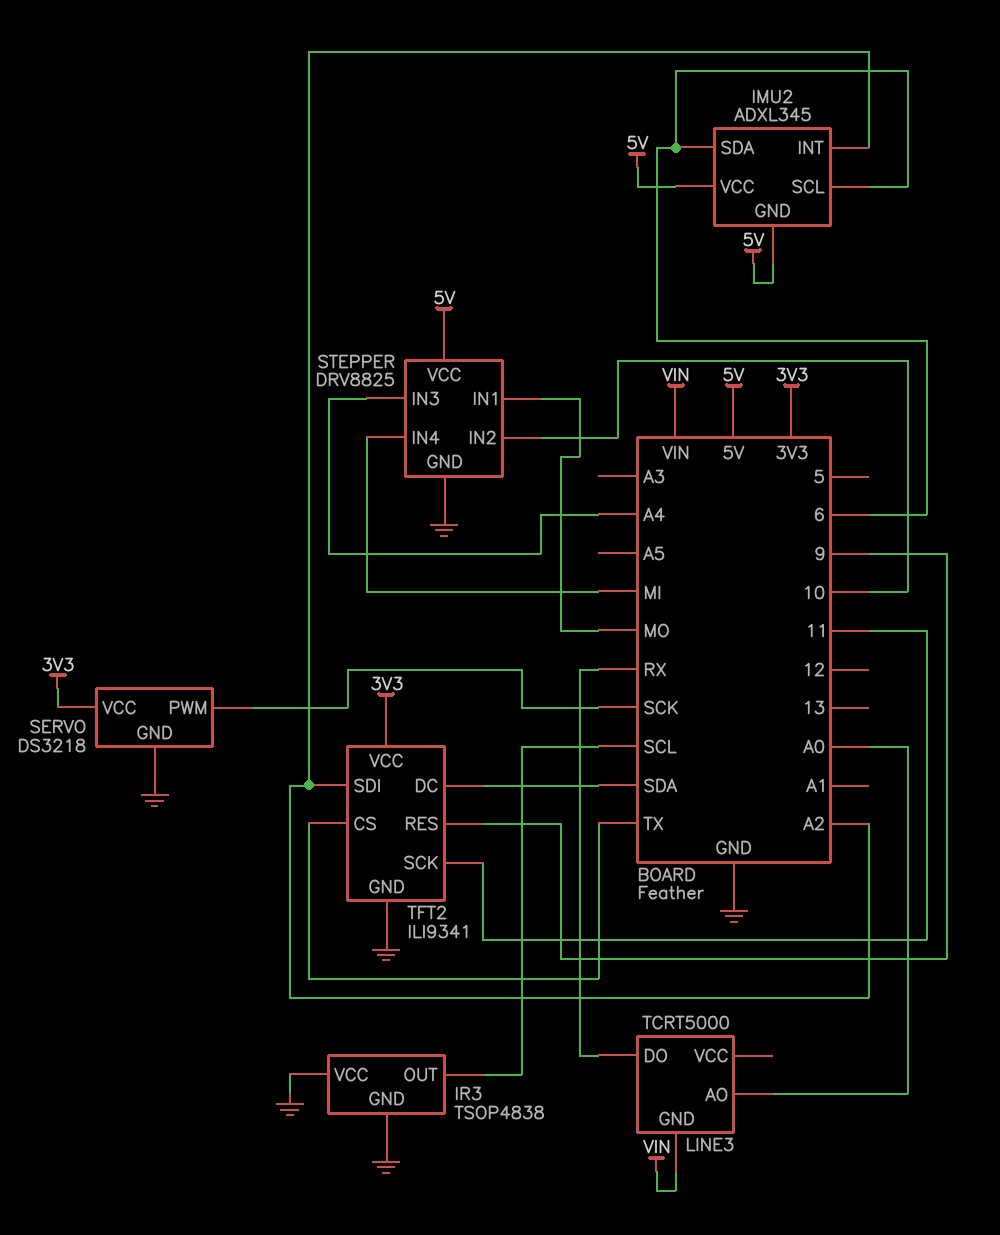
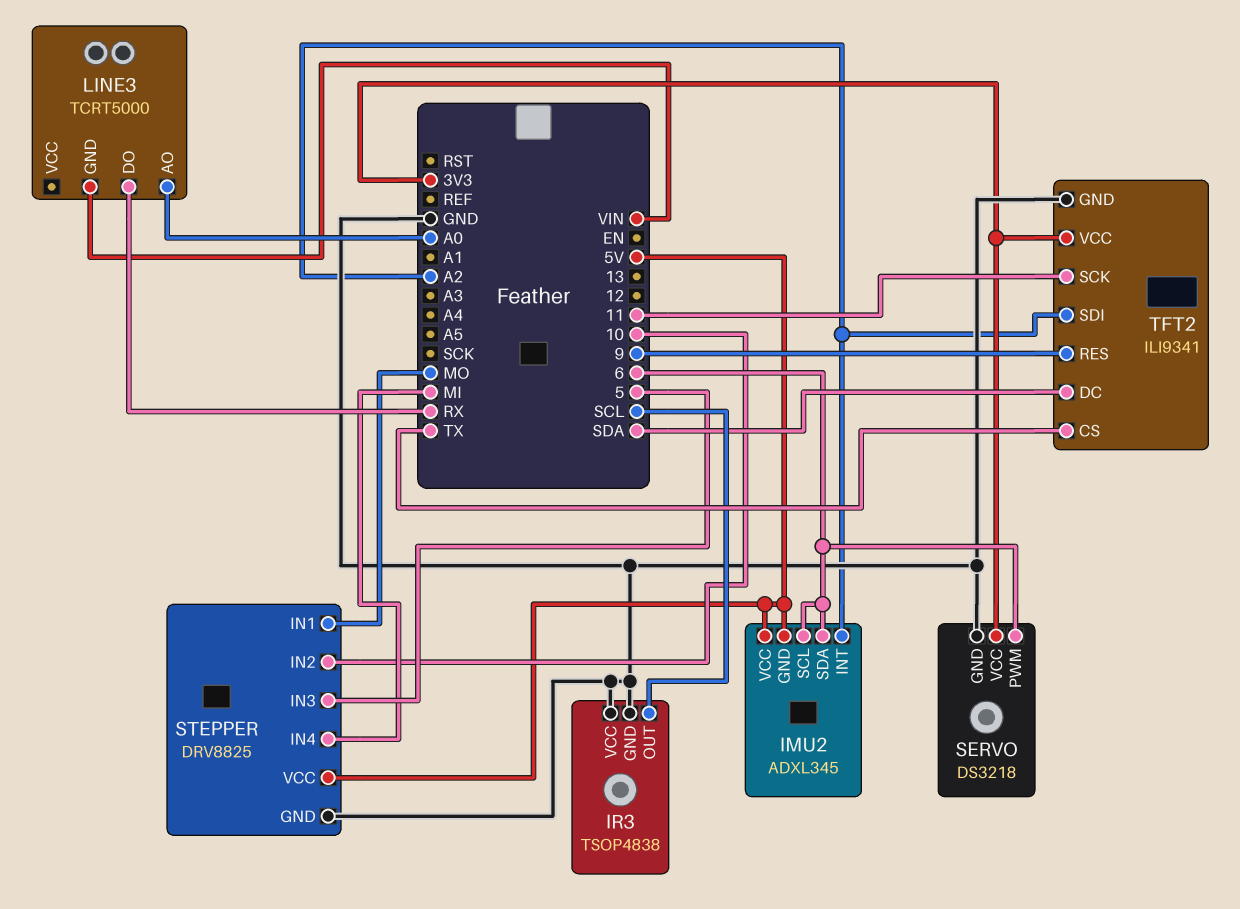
SERVO pin PWM: SCK -> 6
STEPPER pin IN3: A4 -> 5

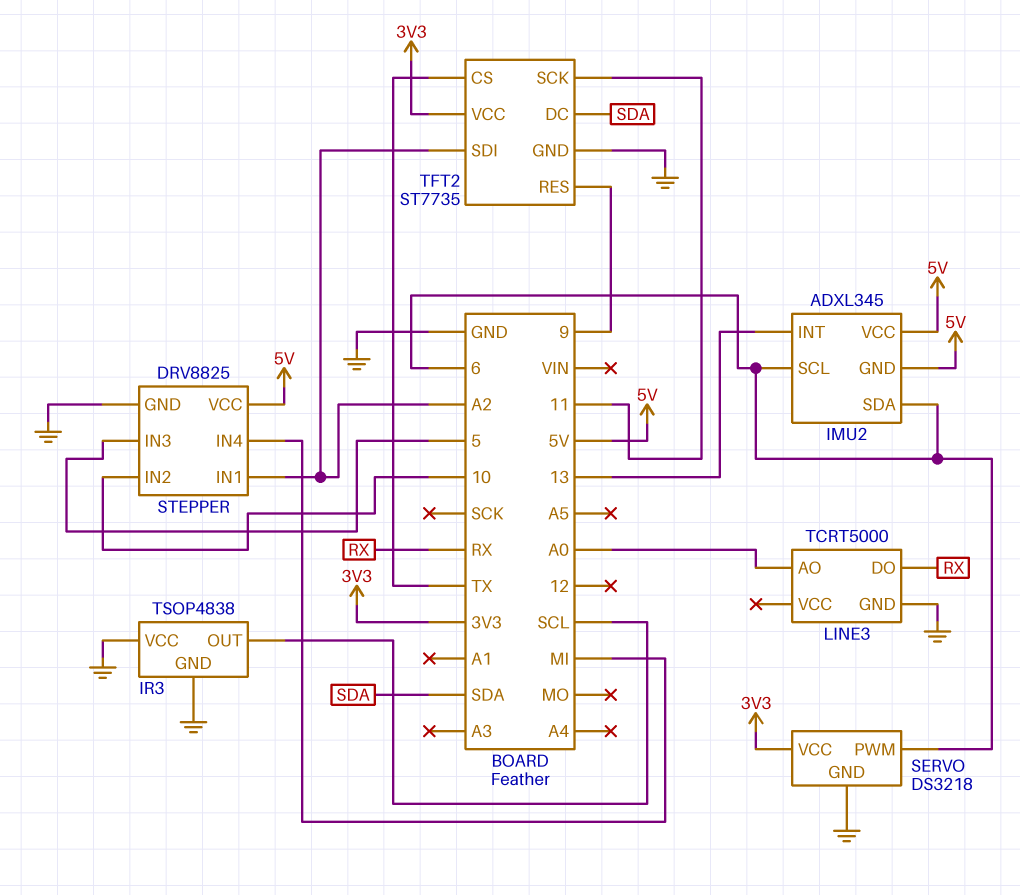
IMU2 pin INT: A2 -> 13
LINE3 pin GND: VIN -> GND
STEPPER pin IN1: MO -> A2
TFT2: ILI9341 -> ST7735

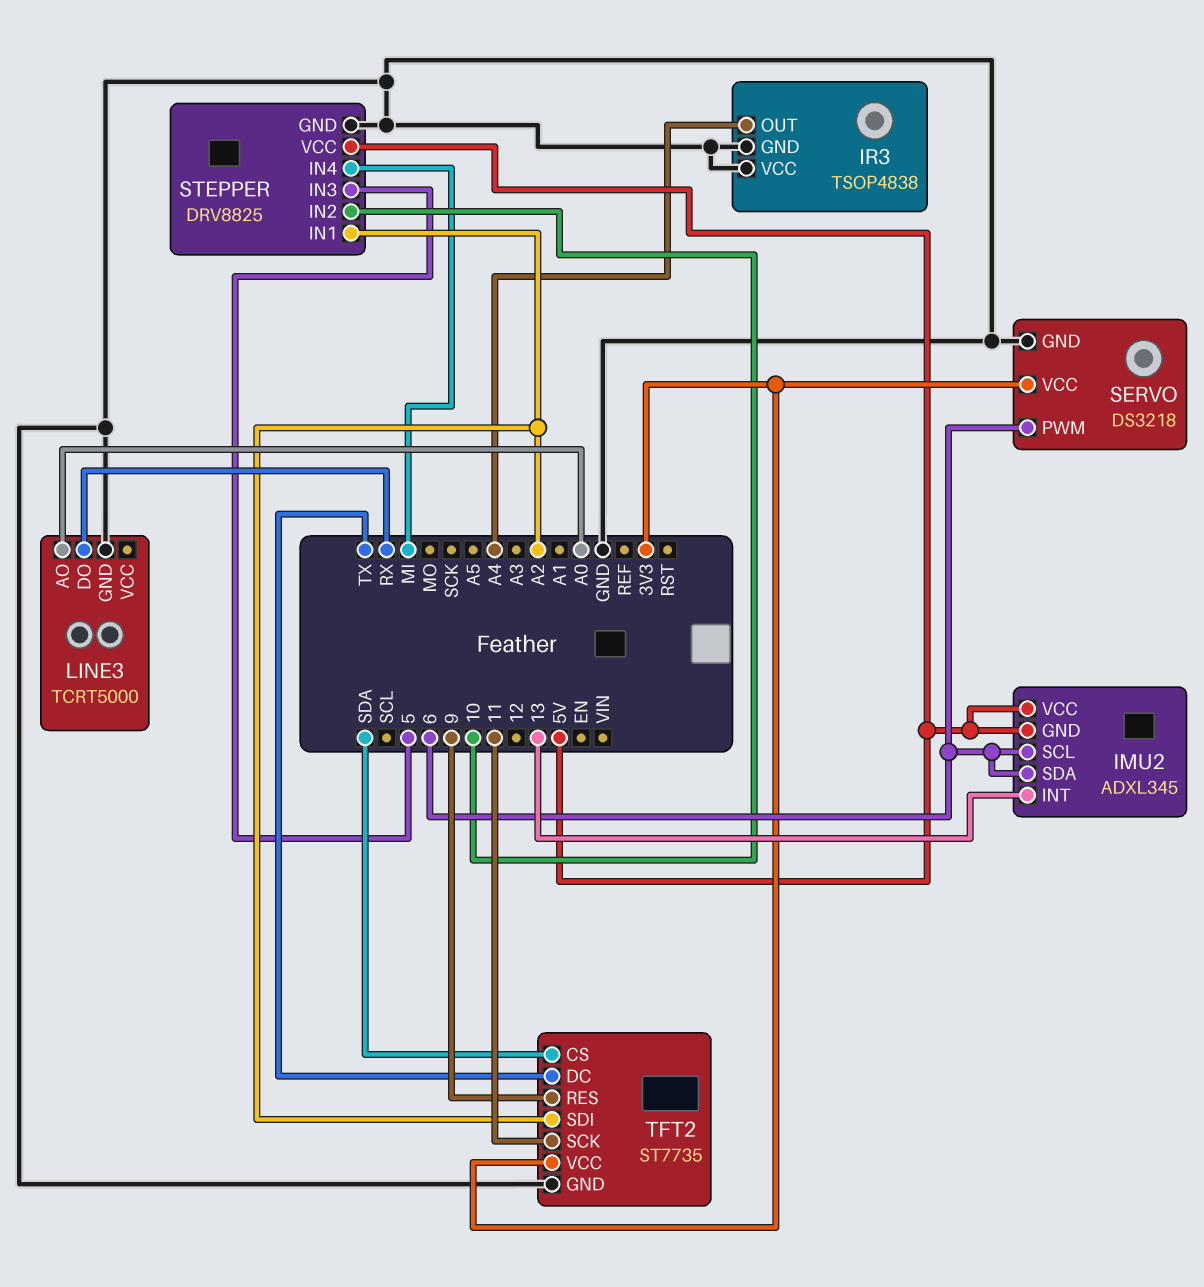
IR3 pin OUT: SCL -> A4
TFT2 pin CS: TX -> SDA
TFT2 pin DC: SDA -> TX

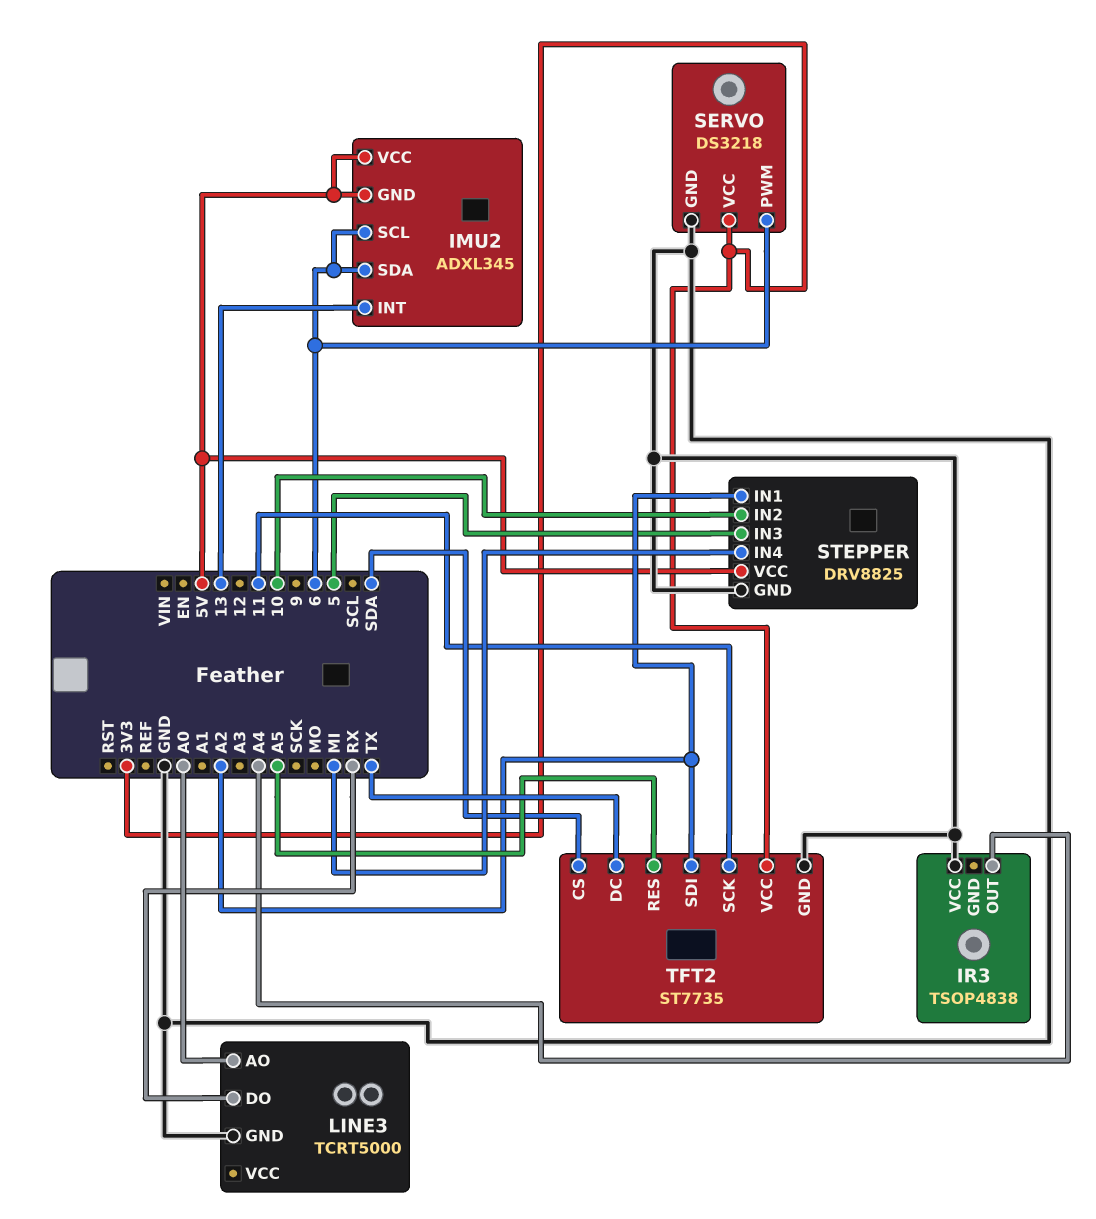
IR3 pin GND: GND -> none
TFT2 pin RES: 9 -> A5

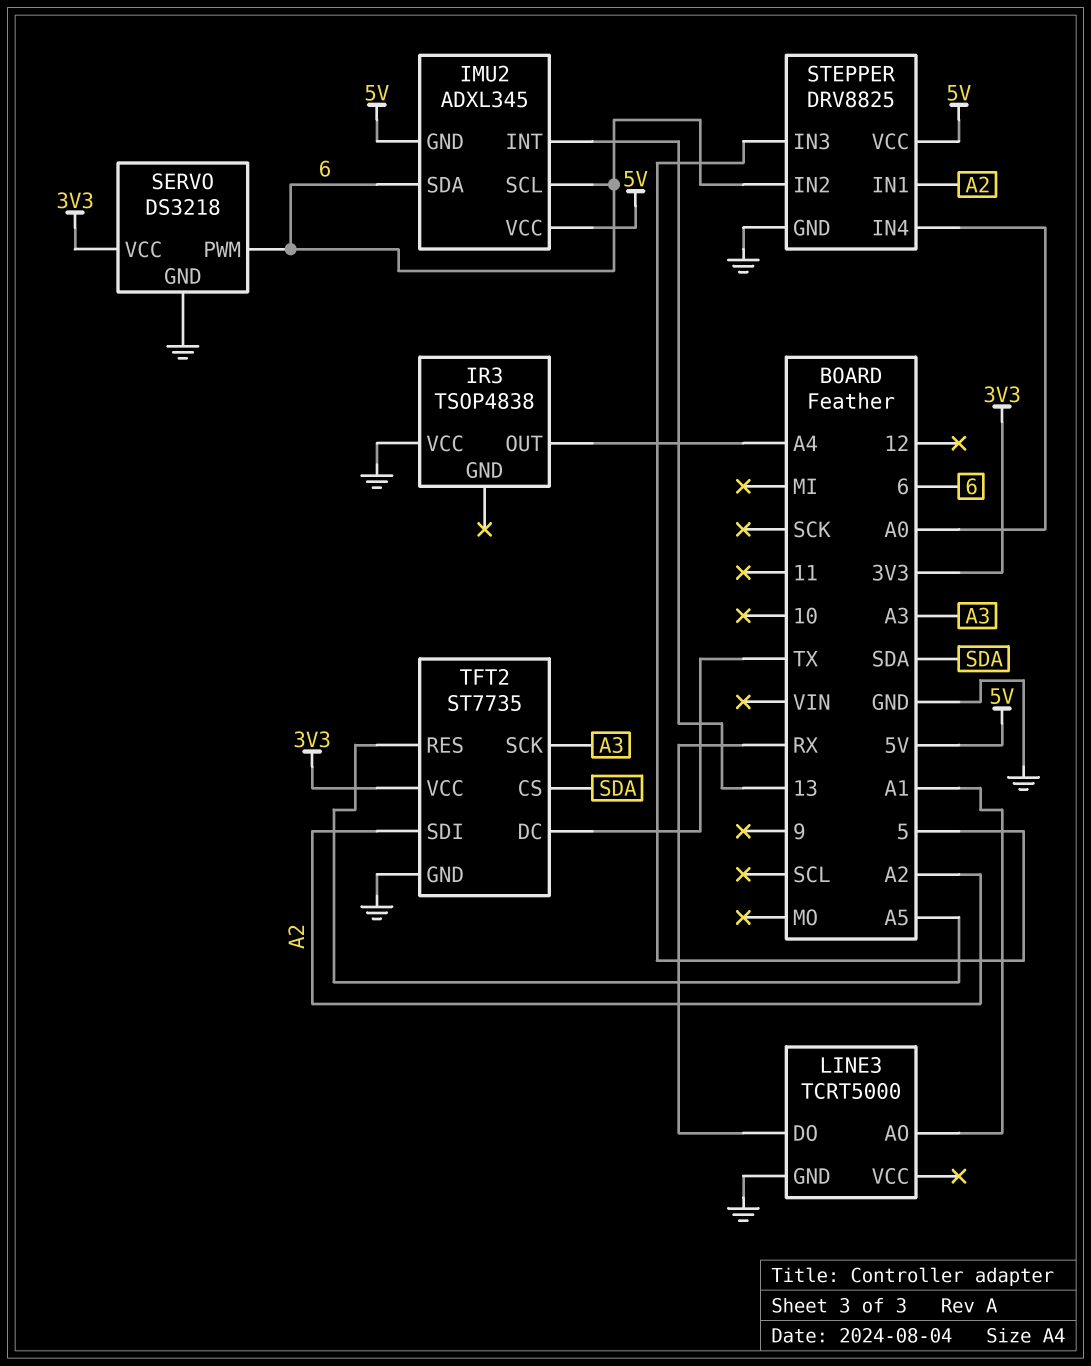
LINE3 pin AO: A0 -> A1
STEPPER pin IN2: 10 -> 6
STEPPER pin IN4: MI -> A0
TFT2 pin SCK: 11 -> A3

